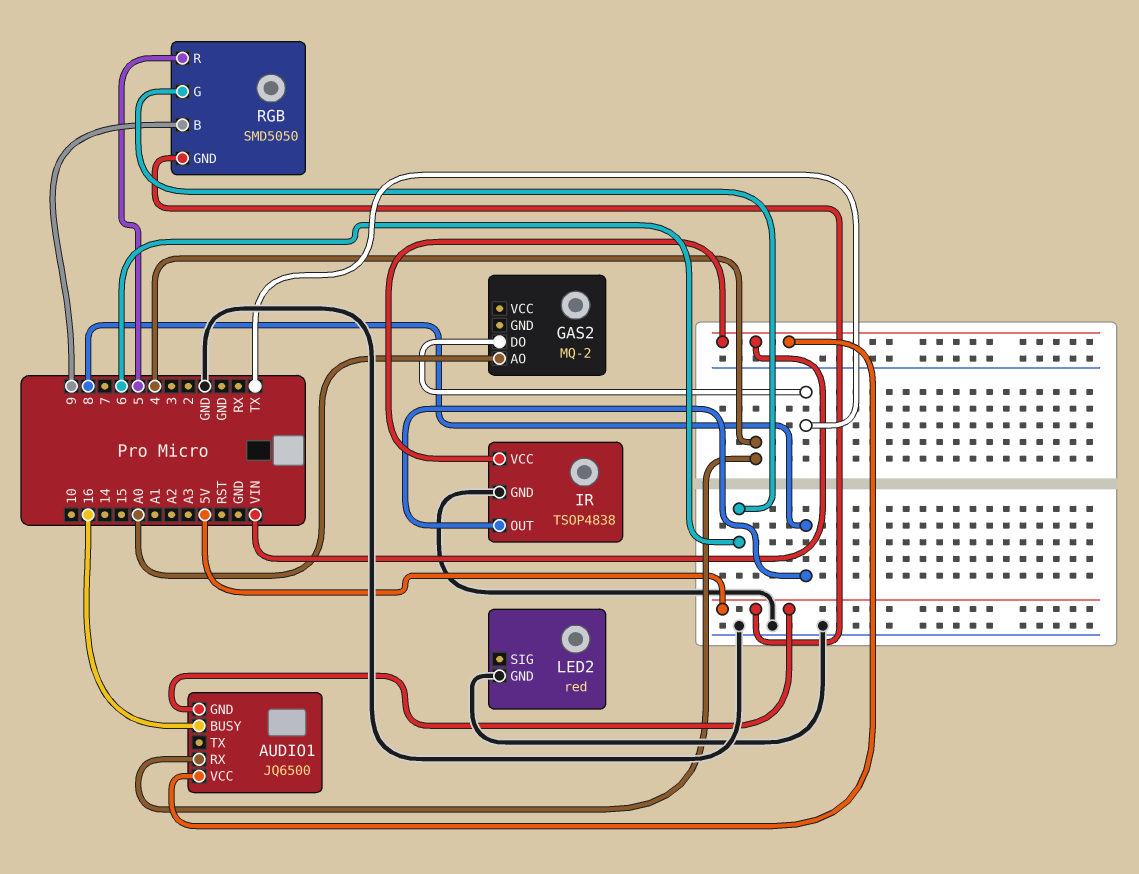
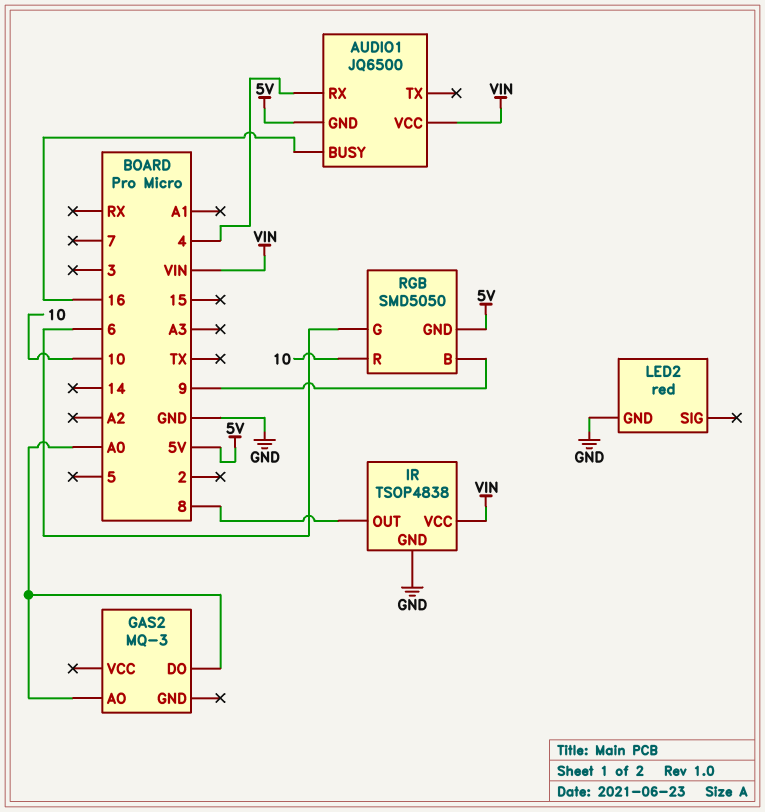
GAS2: MQ-2 -> MQ-3
GAS2 pin DO: TX -> A0
RGB pin R: 5 -> 10

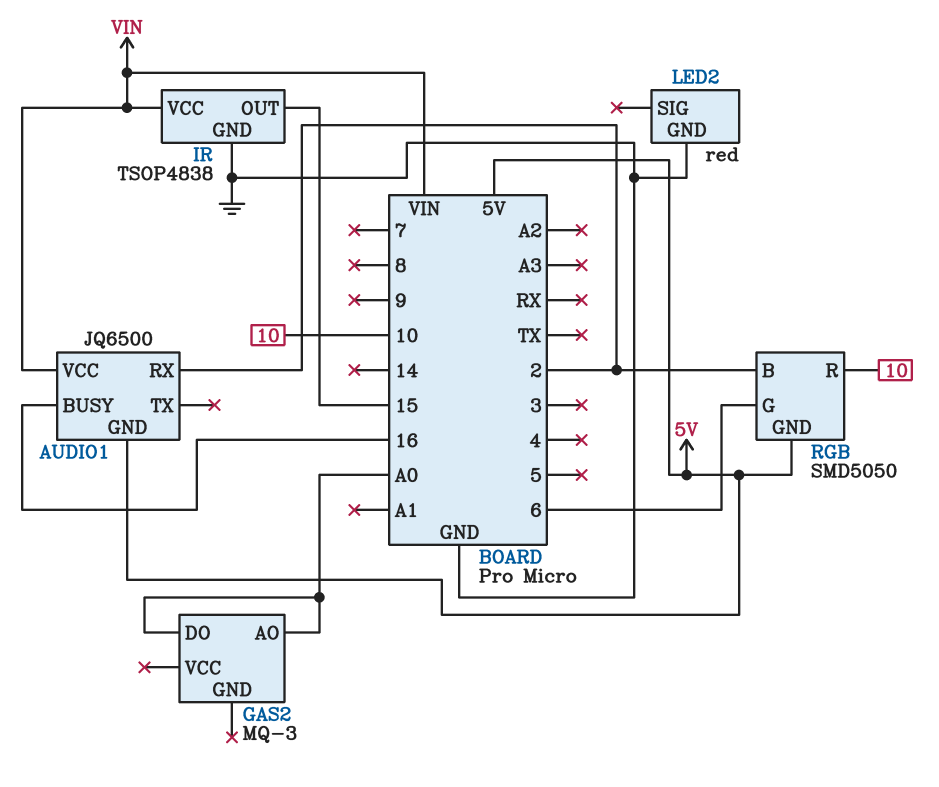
AUDIO1 pin RX: 4 -> 2
IR pin OUT: 8 -> 15
RGB pin B: 9 -> 2

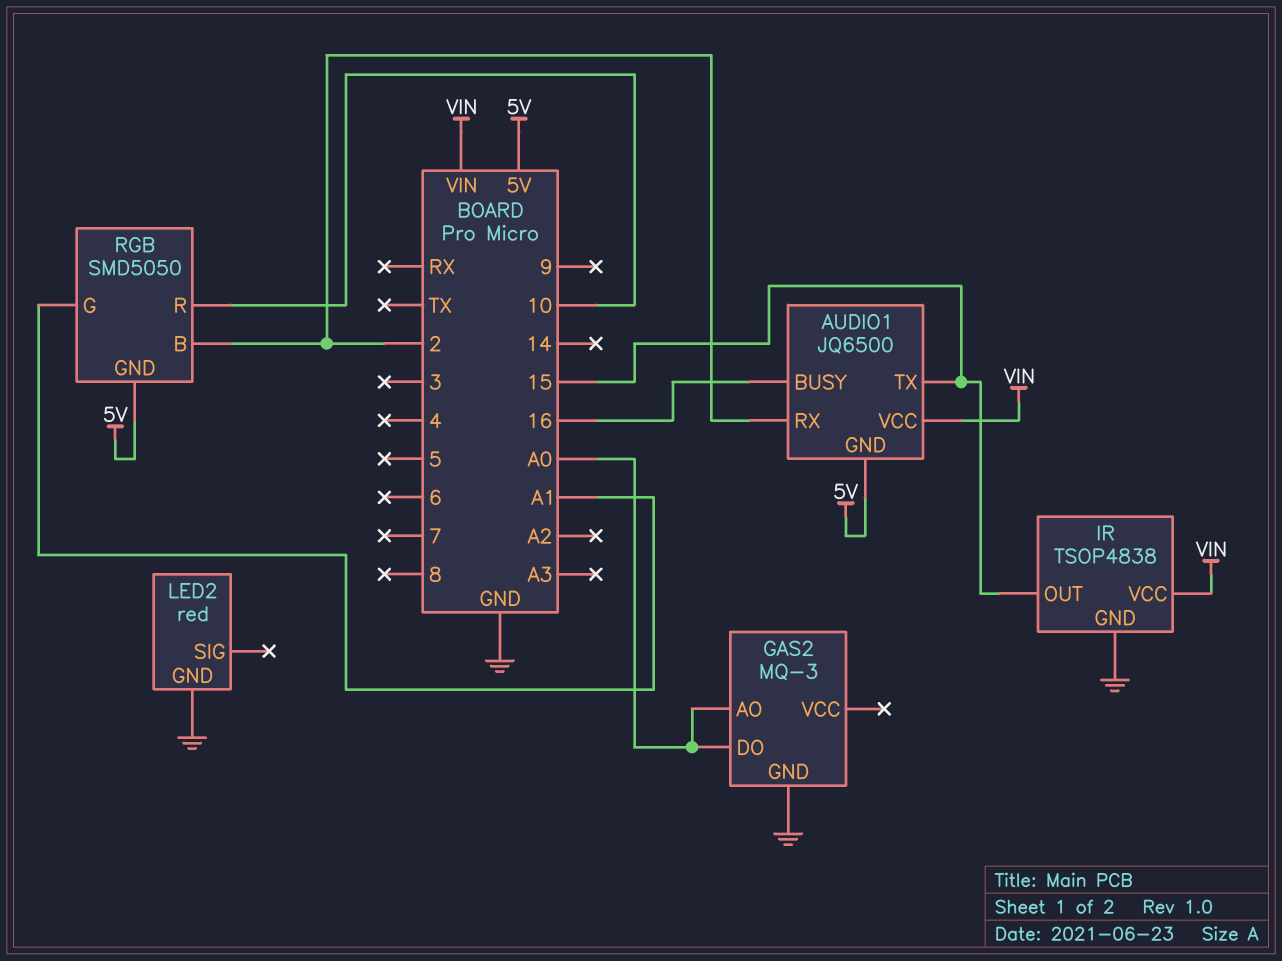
AUDIO1 pin TX: none -> 15
GAS2 pin GND: none -> GND
RGB pin G: 6 -> A1

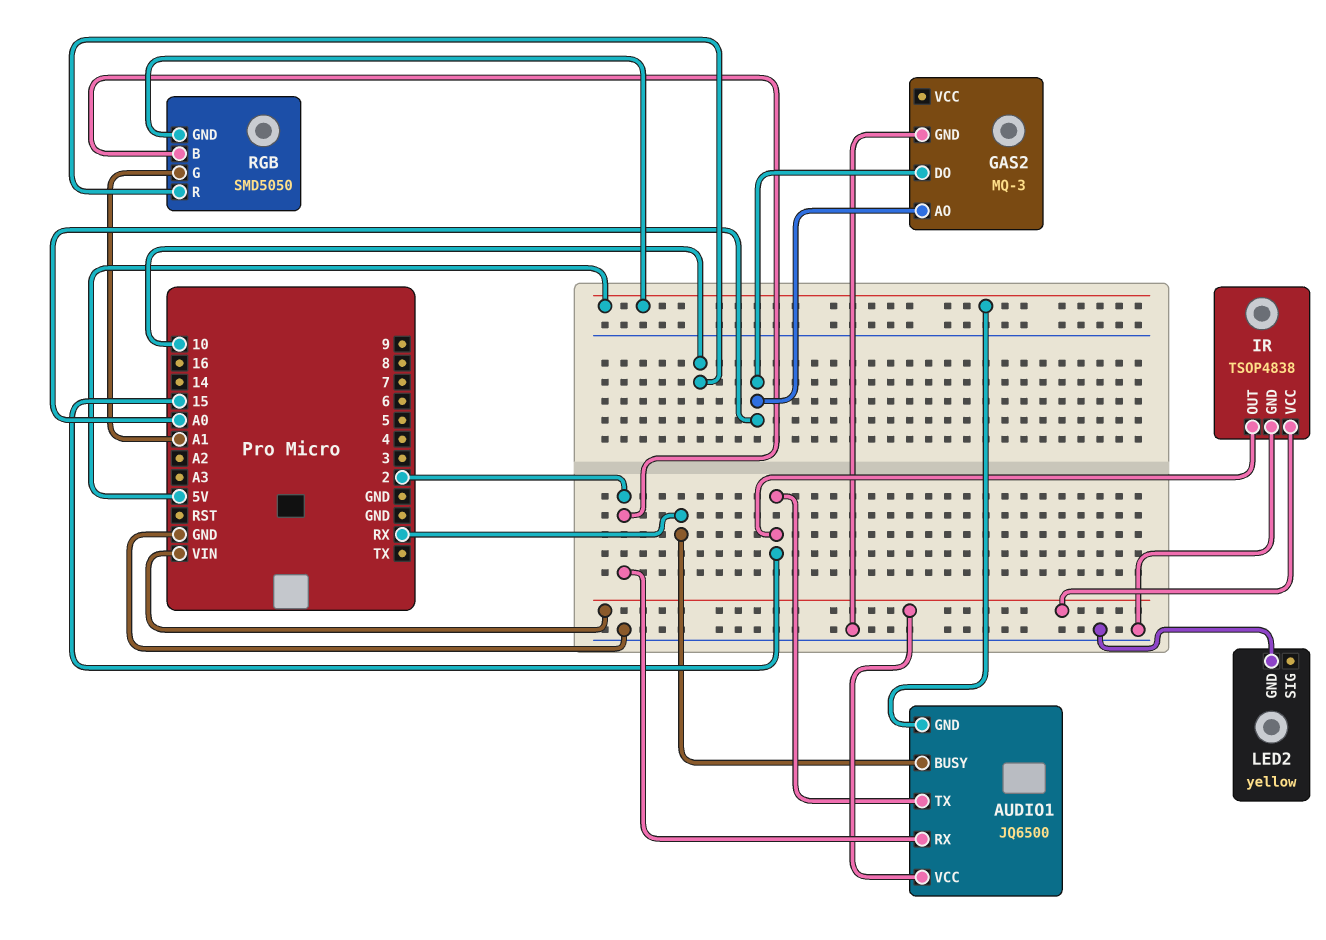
AUDIO1 pin BUSY: 16 -> RX
LED2: red -> yellow

